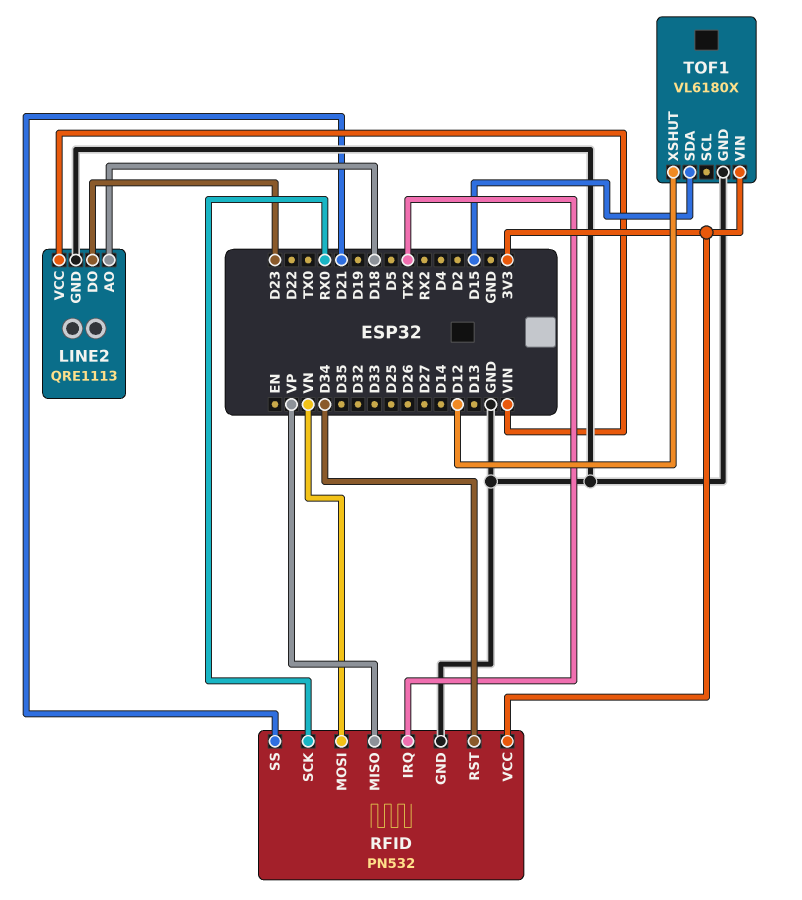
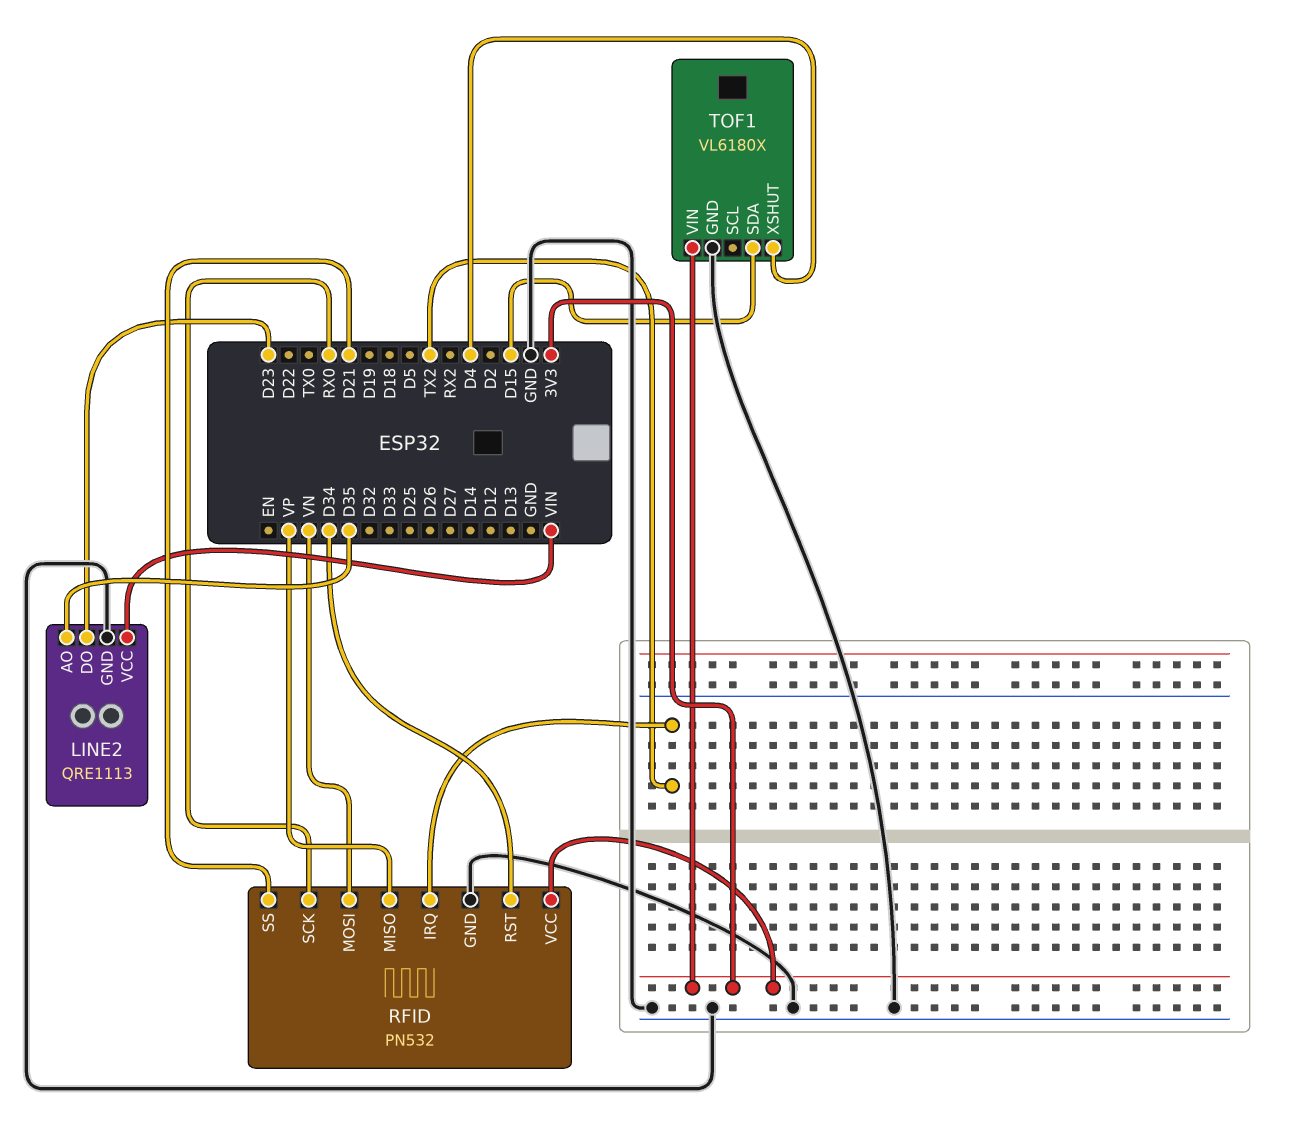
LINE2 pin AO: D18 -> D35
TOF1 pin XSHUT: D12 -> D4

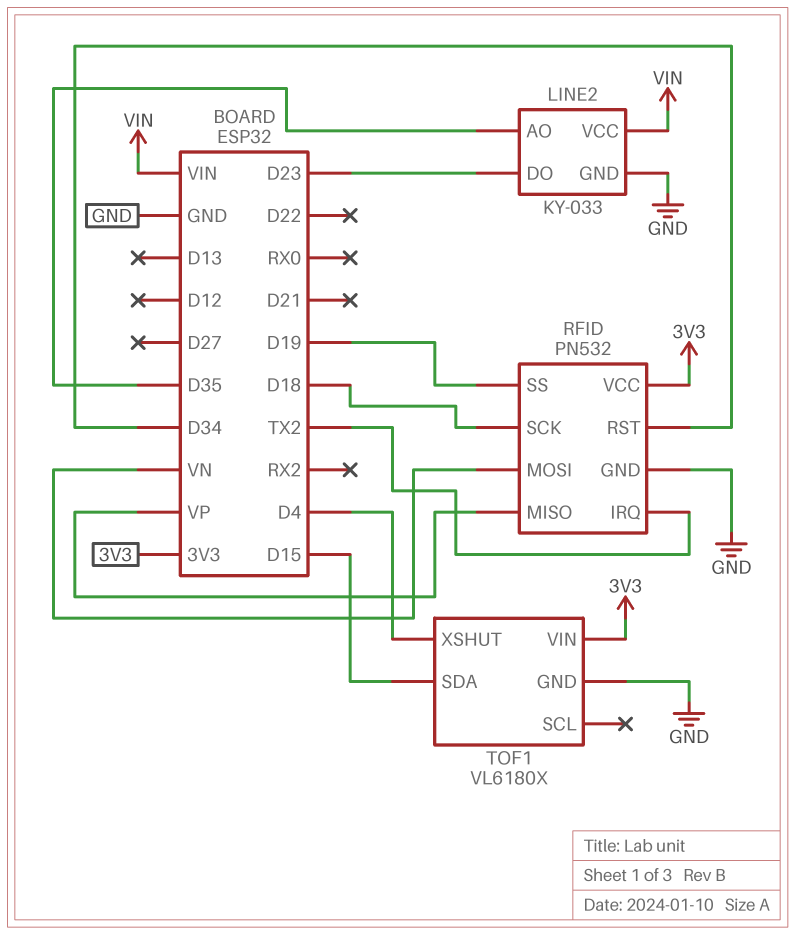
LINE2: QRE1113 -> KY-033
RFID pin SCK: RX0 -> D18
RFID pin SS: D21 -> D19

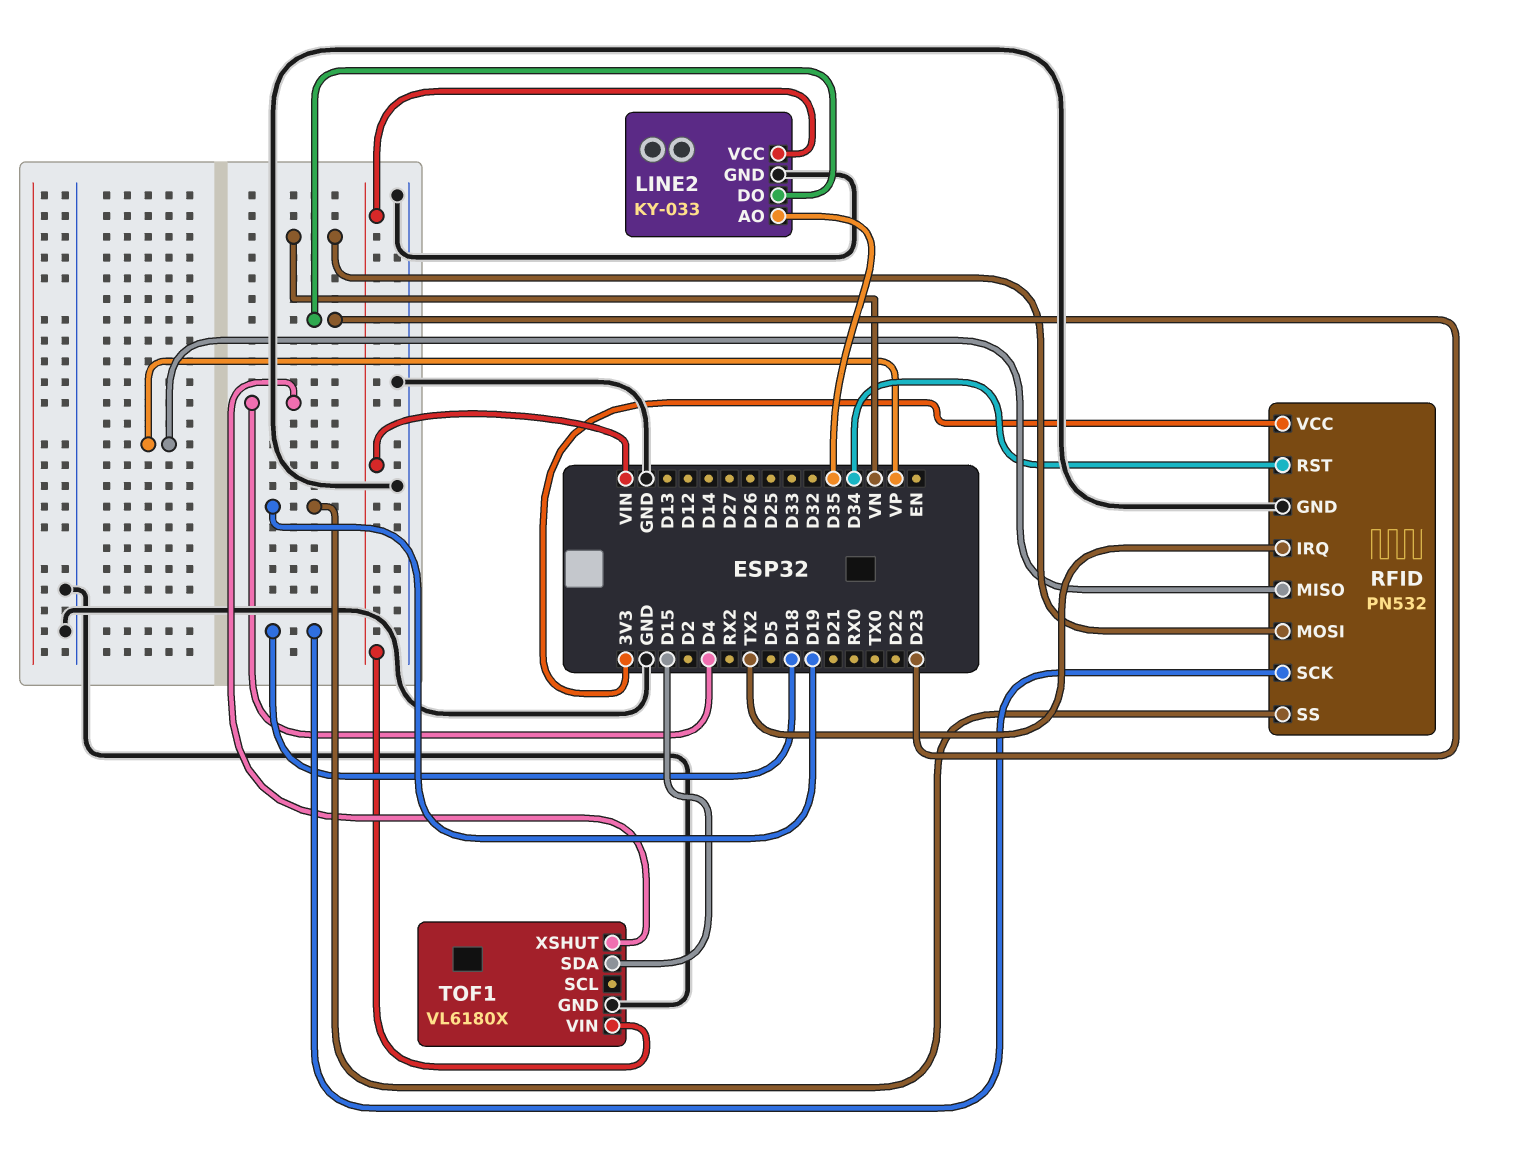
TOF1 pin VIN: 3V3 -> VIN

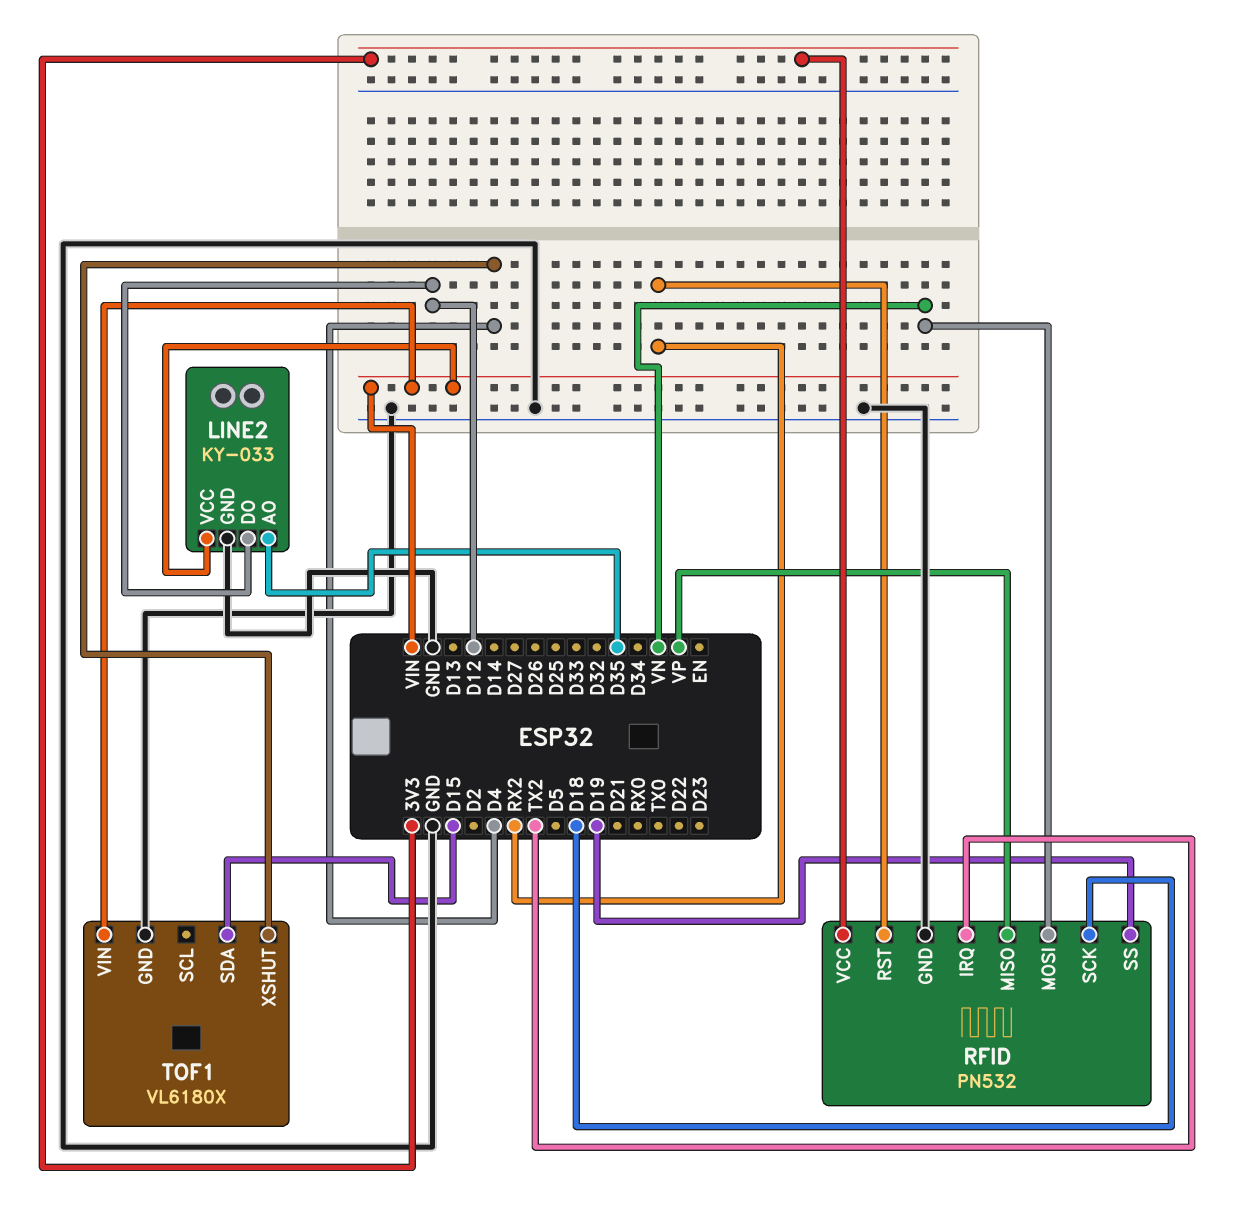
LINE2 pin DO: D23 -> D12
RFID pin RST: D34 -> RX2

